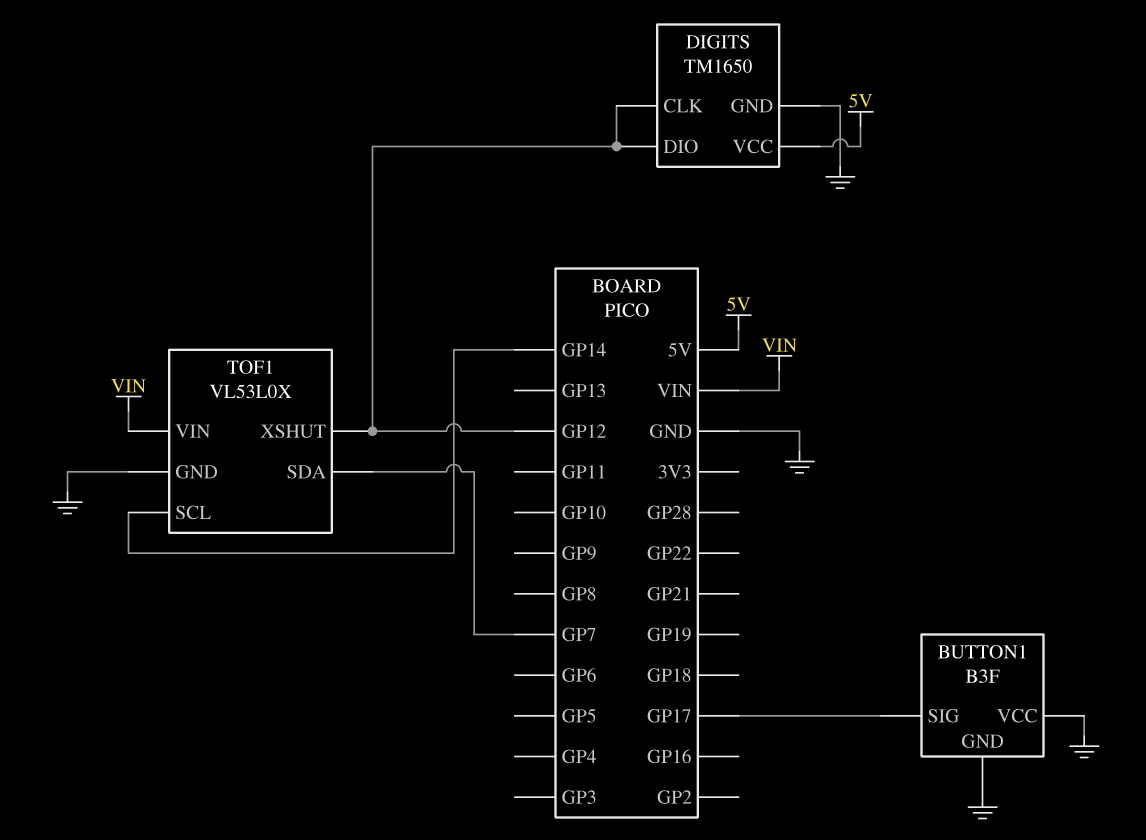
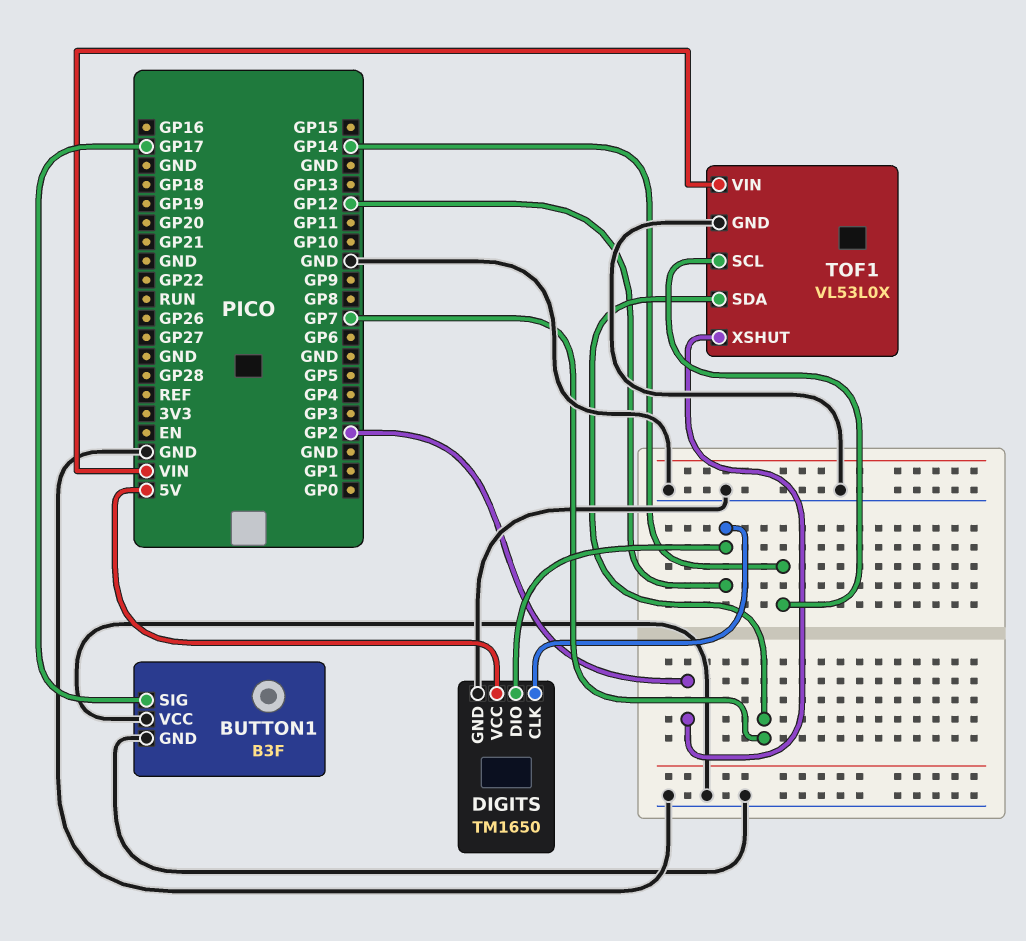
TOF1 pin XSHUT: GP12 -> GP2

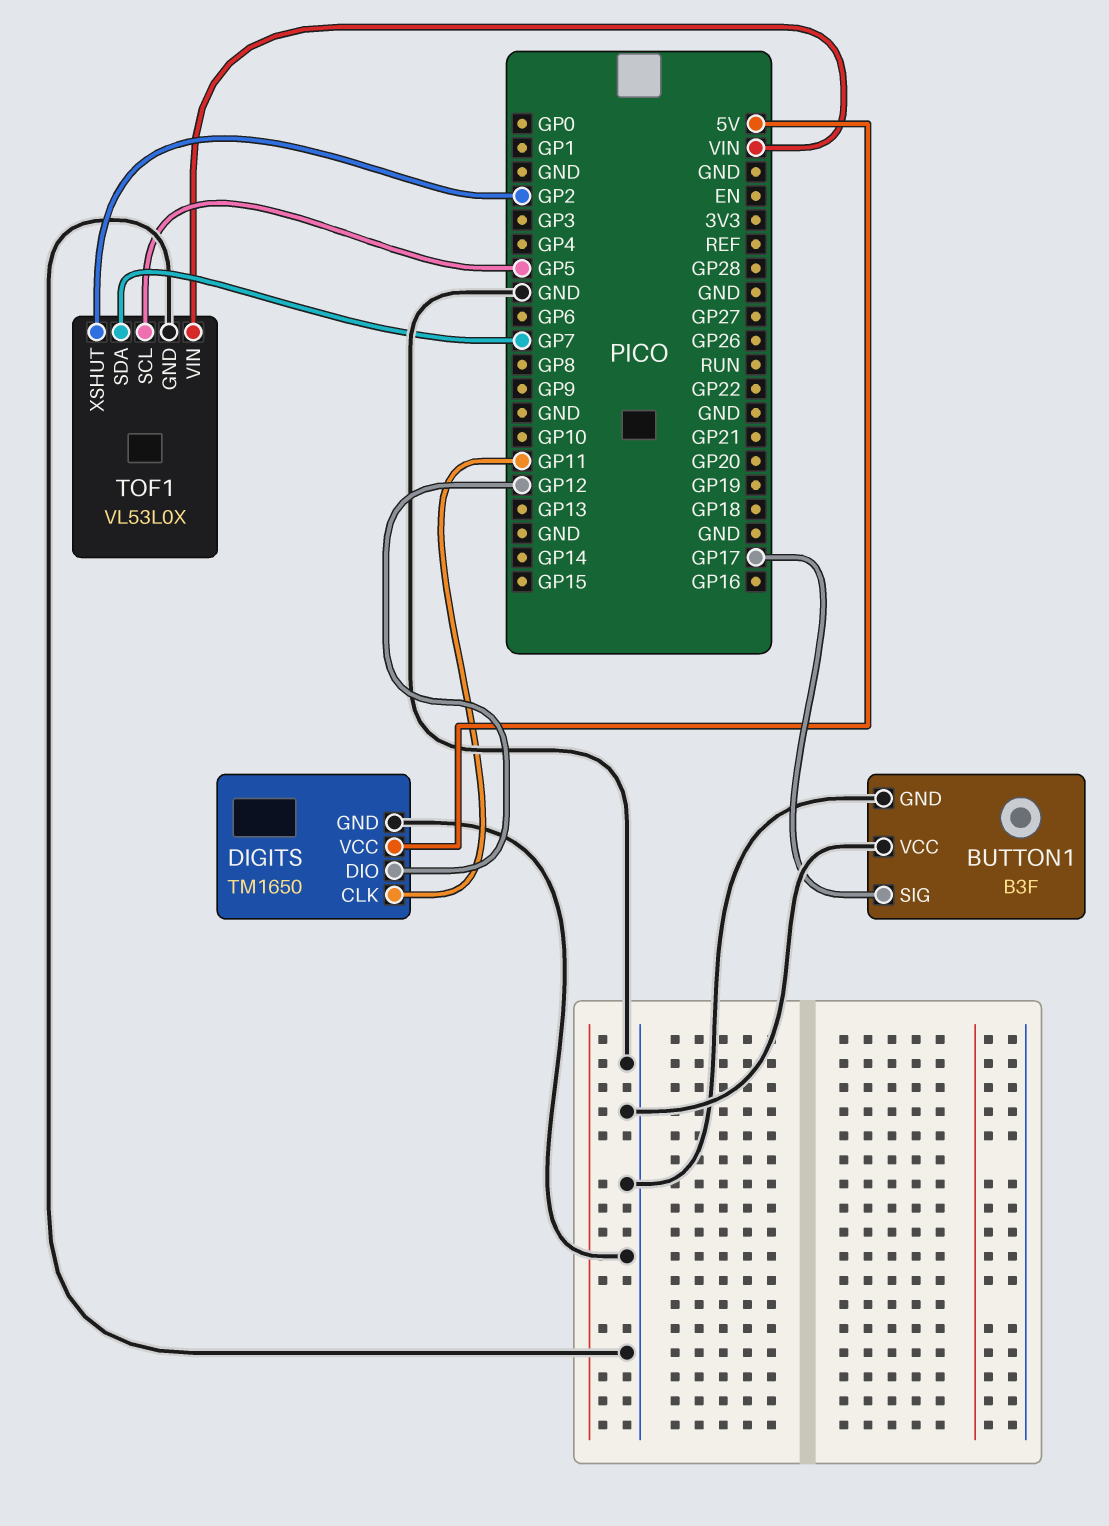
DIGITS pin CLK: GP12 -> GP11
TOF1 pin SCL: GP14 -> GP5

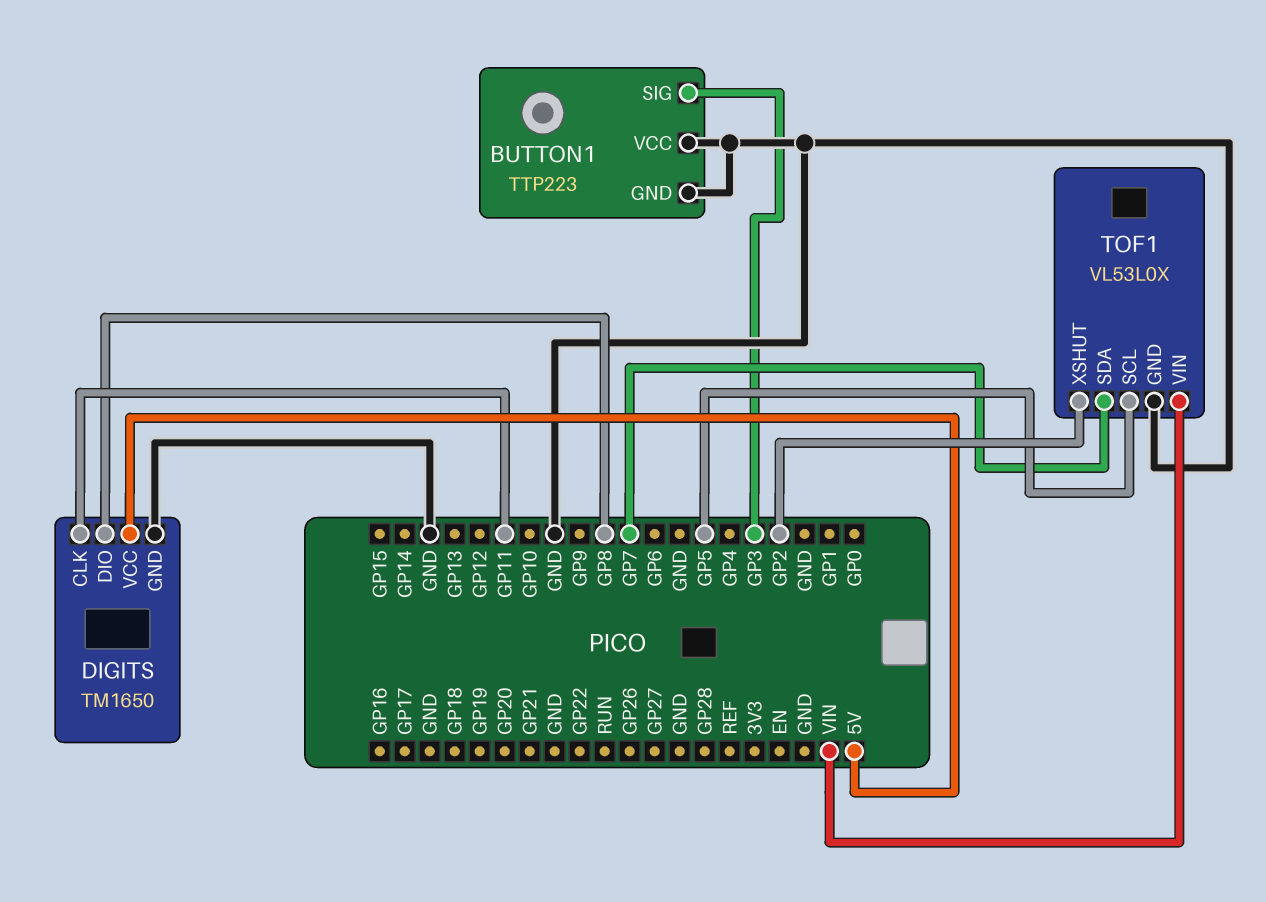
BUTTON1: B3F -> TTP223
BUTTON1 pin SIG: GP17 -> GP3
DIGITS pin DIO: GP12 -> GP8

